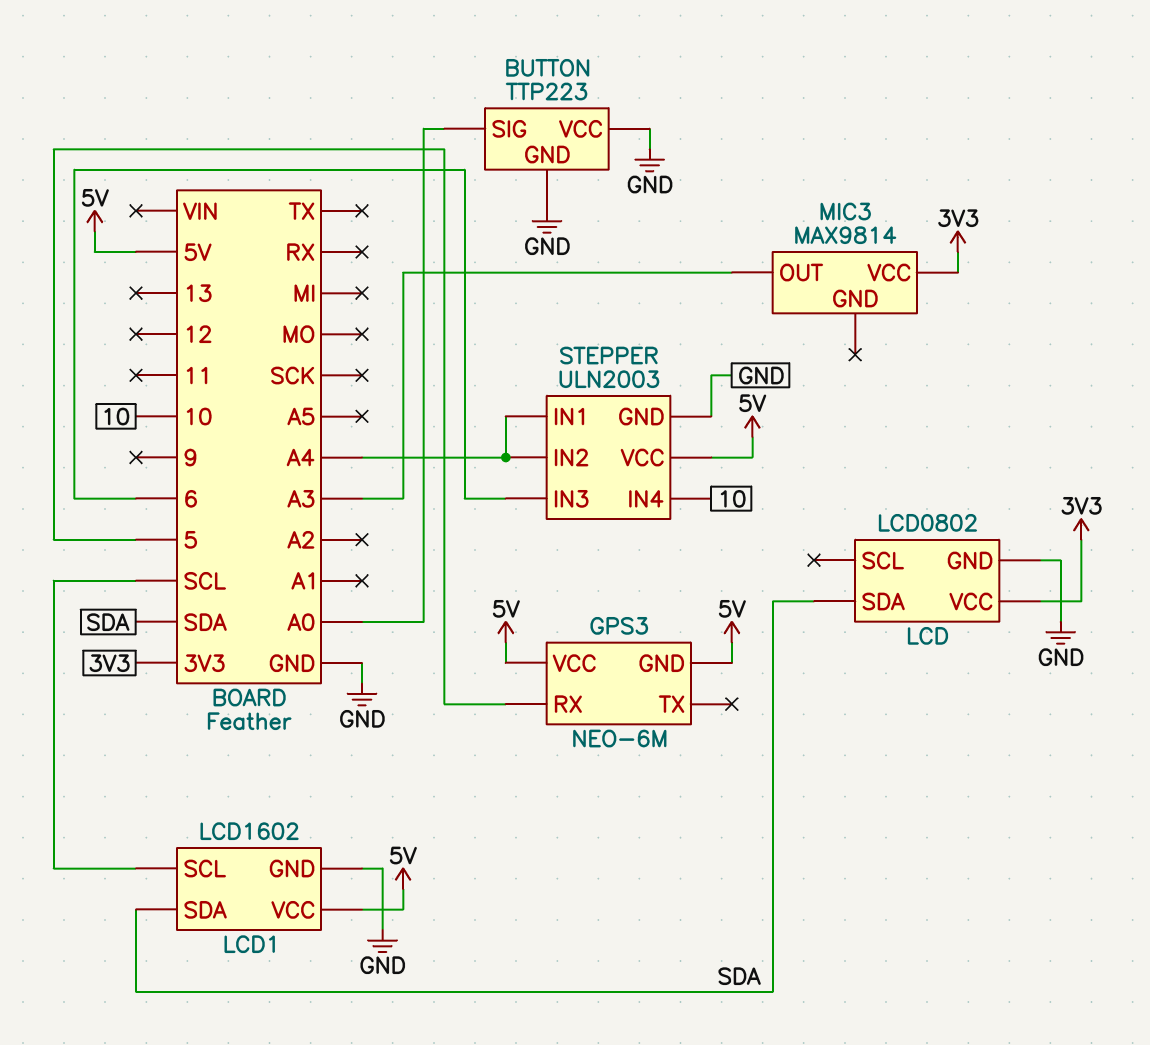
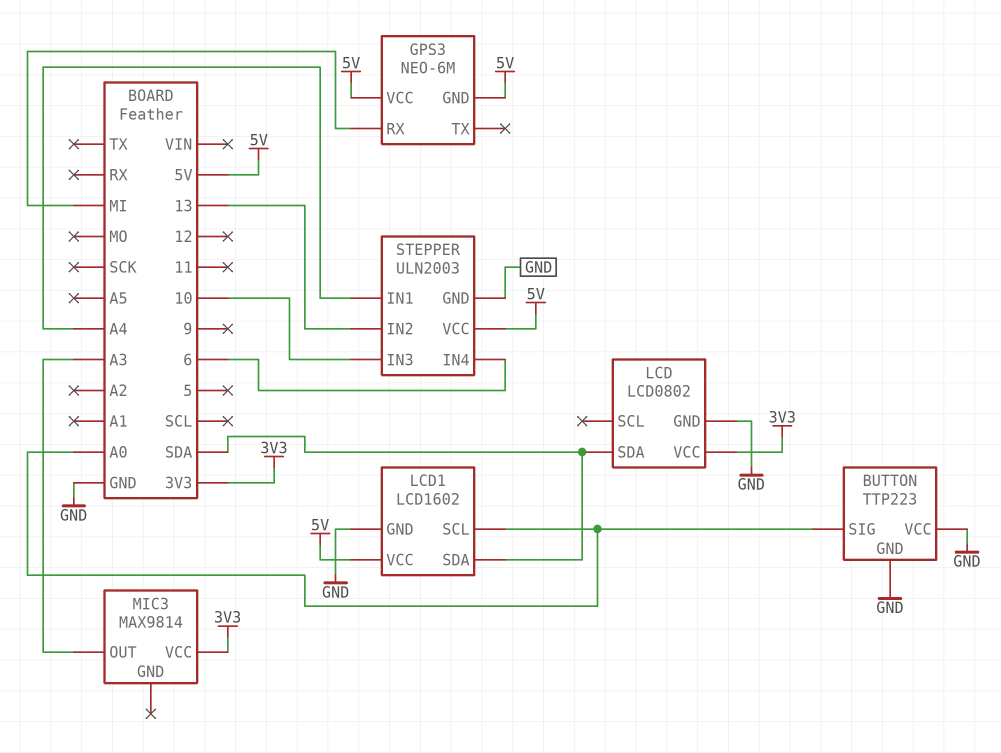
GPS3 pin RX: 5 -> MI
LCD1 pin SCL: SCL -> A0
STEPPER pin IN2: A4 -> 13
STEPPER pin IN3: 6 -> 10
STEPPER pin IN4: 10 -> 6

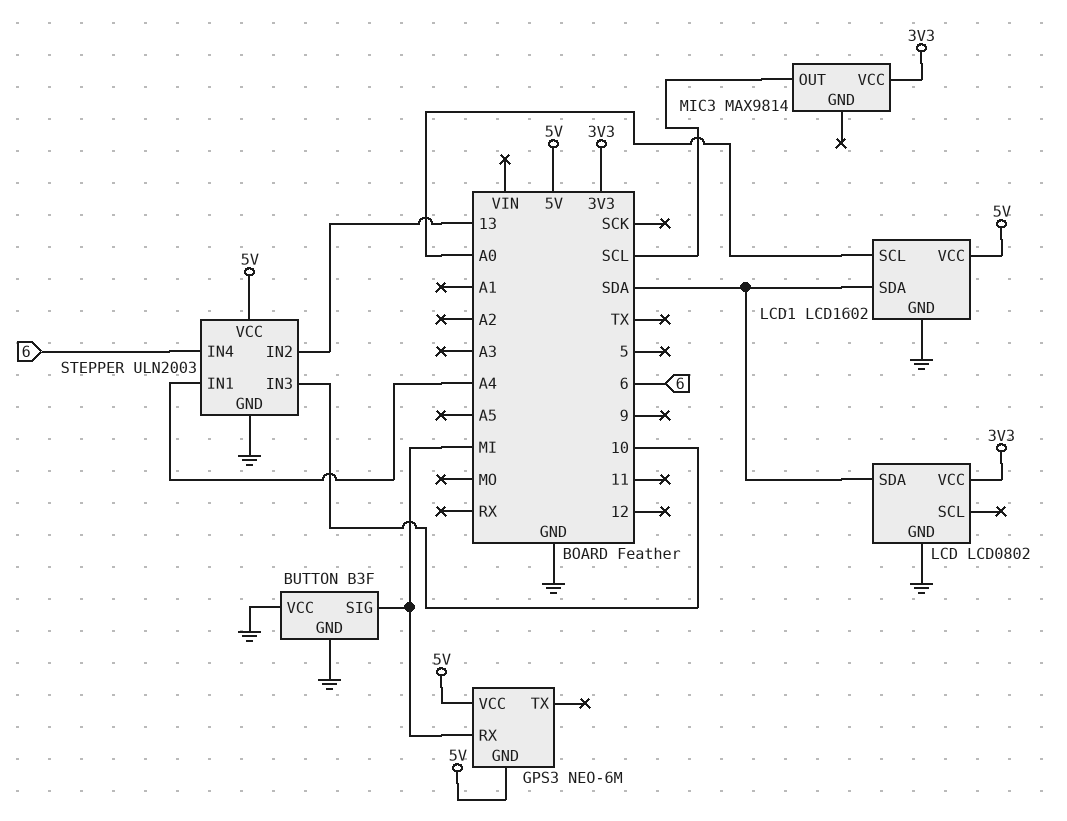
BUTTON: TTP223 -> B3F
BUTTON pin SIG: A0 -> MI
MIC3 pin OUT: A3 -> SCL

